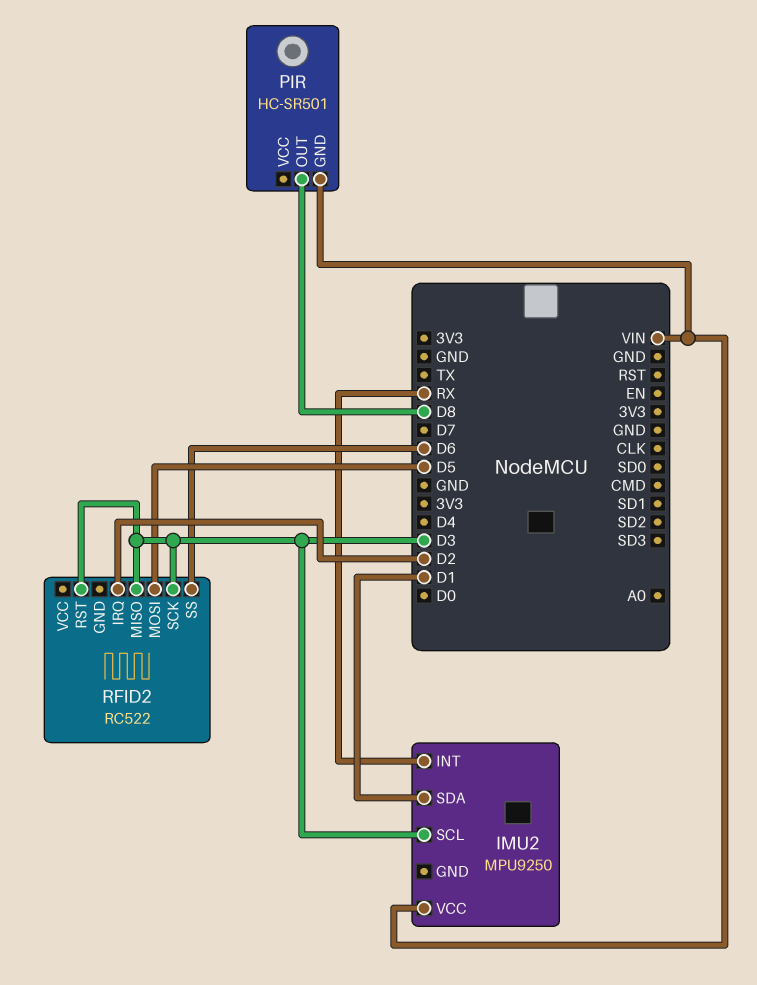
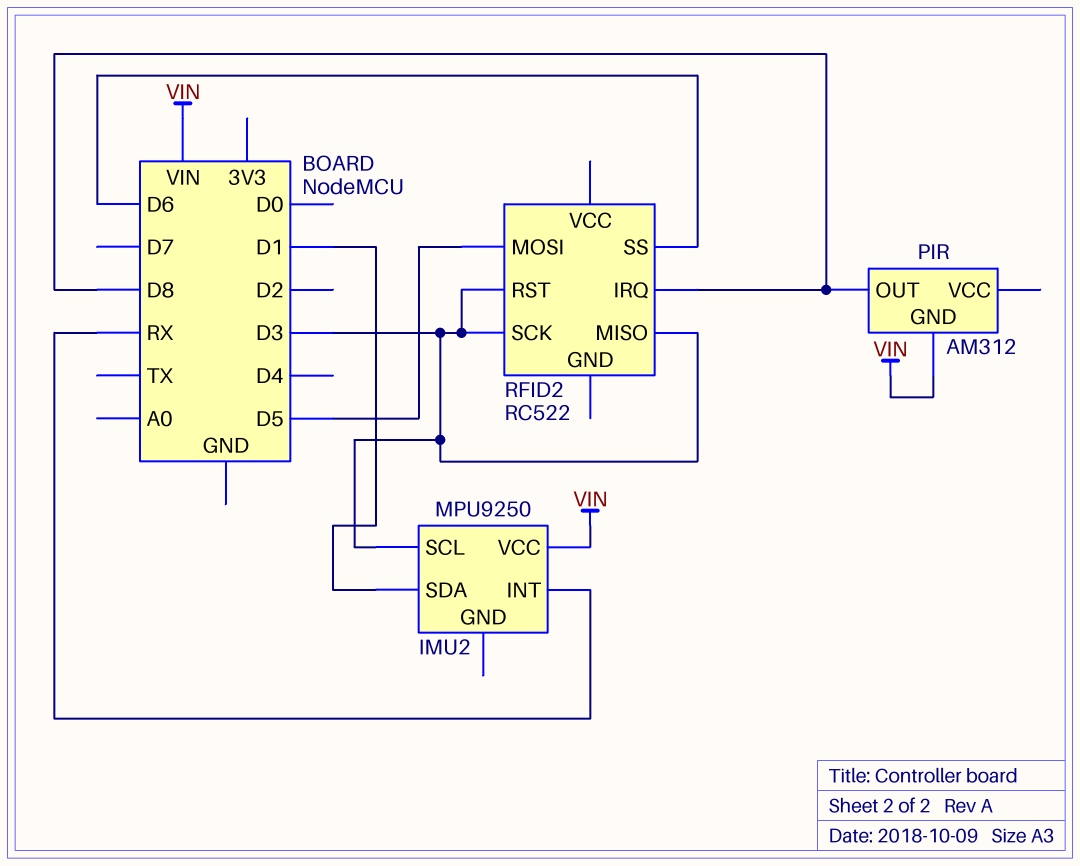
PIR: HC-SR501 -> AM312
RFID2 pin IRQ: D2 -> D8

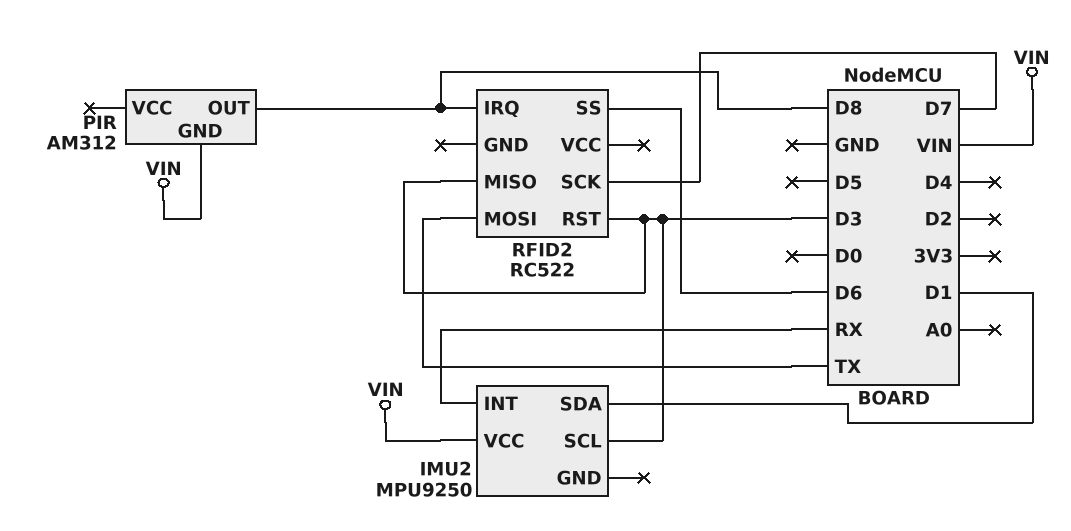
RFID2 pin MOSI: D5 -> TX
RFID2 pin SCK: D3 -> D7

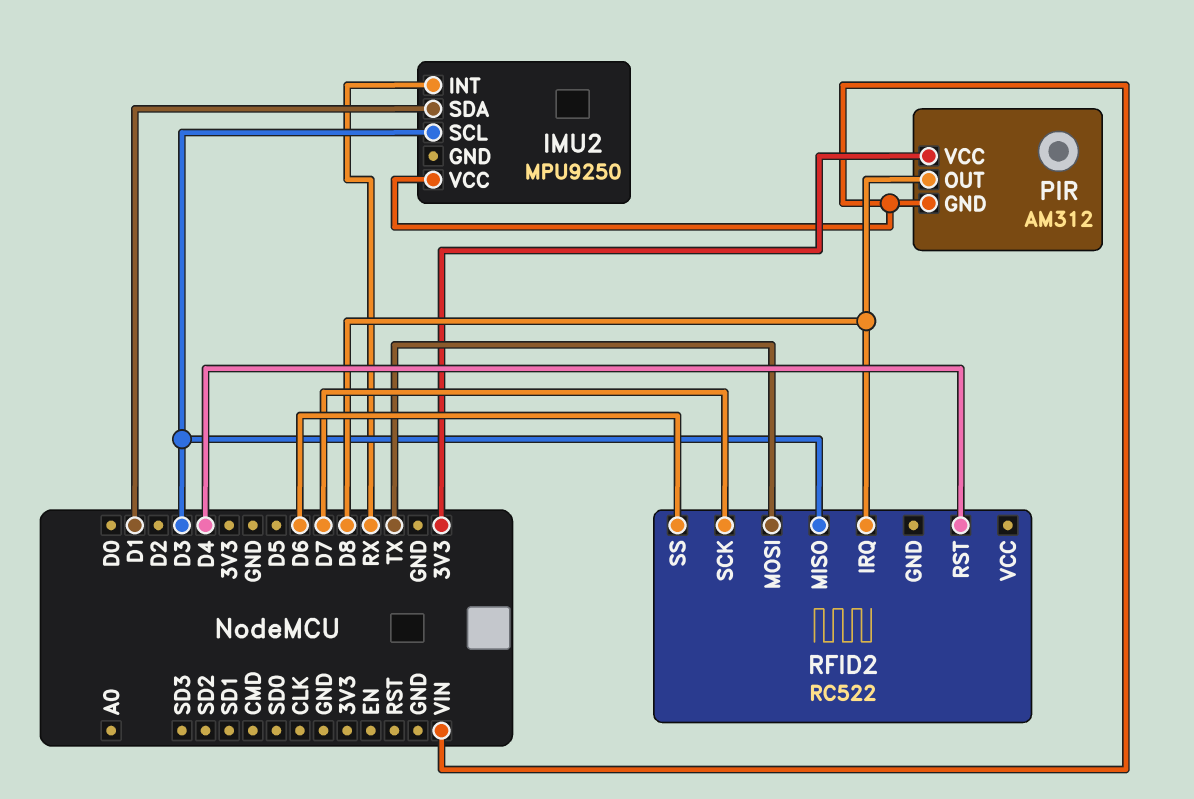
PIR pin VCC: none -> 3V3
RFID2 pin RST: D3 -> D4

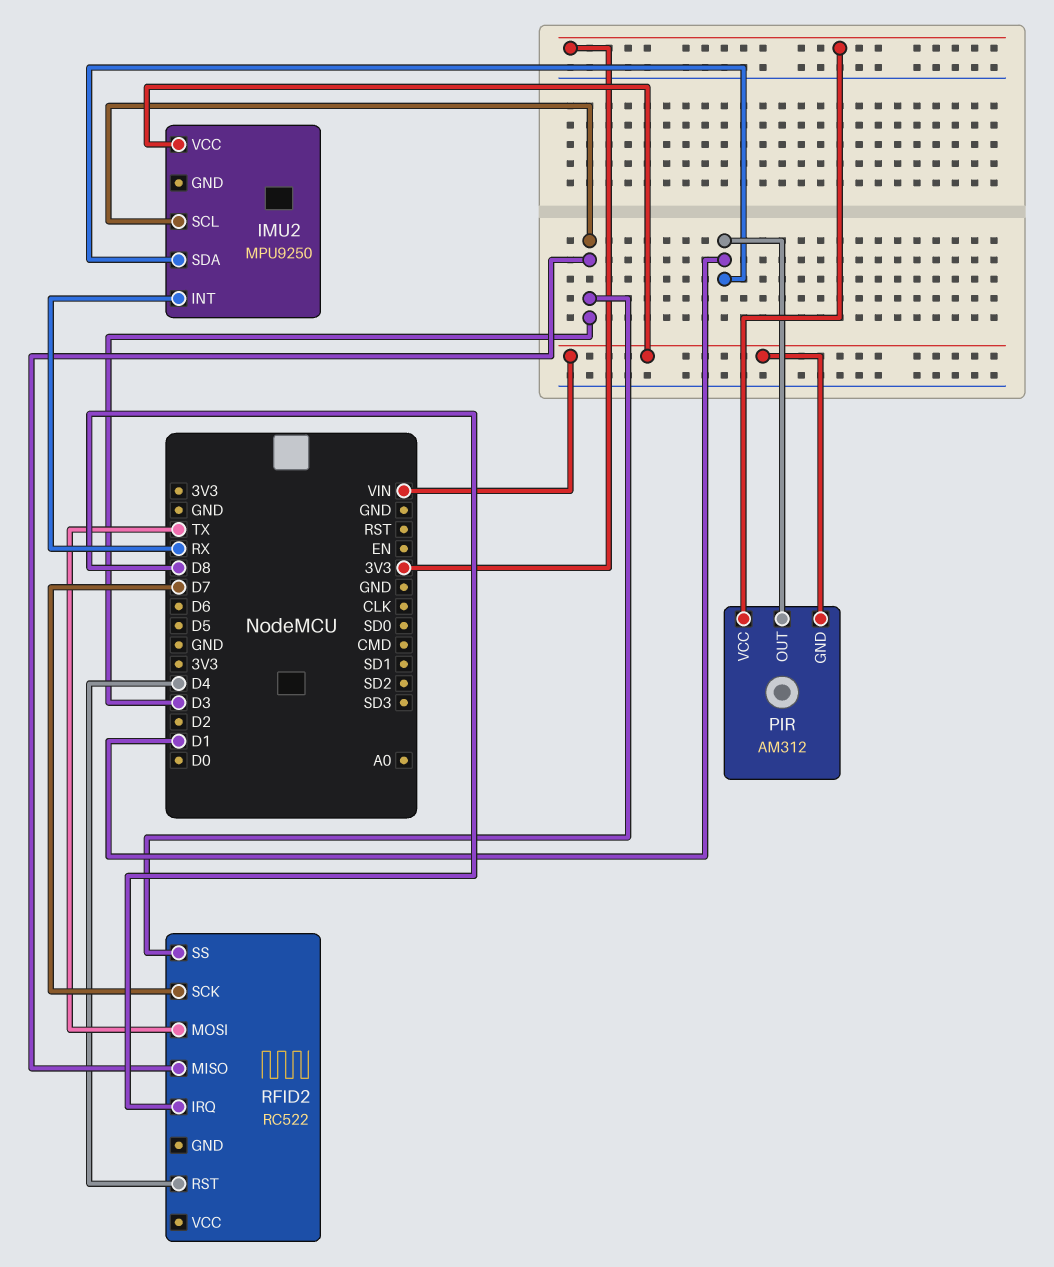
PIR pin OUT: D8 -> D1
RFID2 pin SS: D6 -> D3

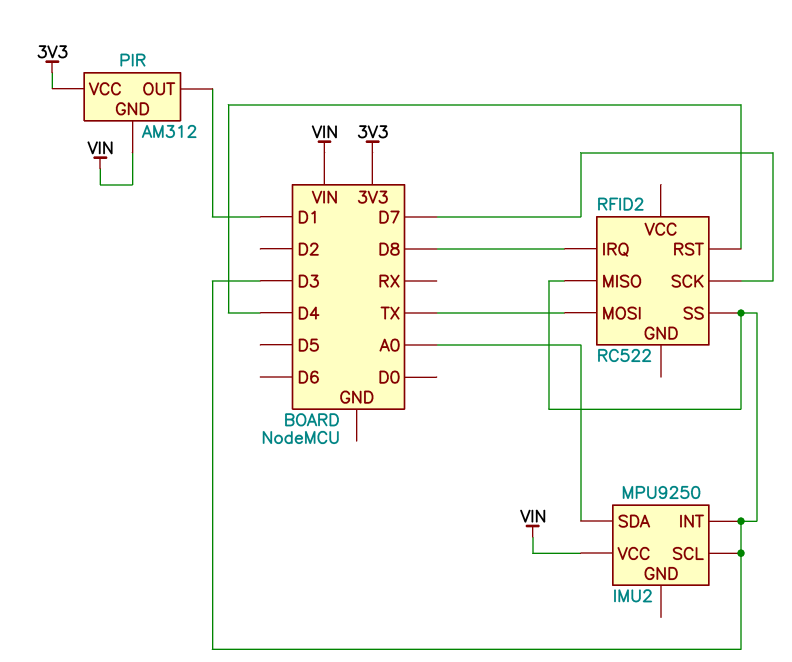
IMU2 pin INT: RX -> D3
IMU2 pin SDA: D1 -> A0

